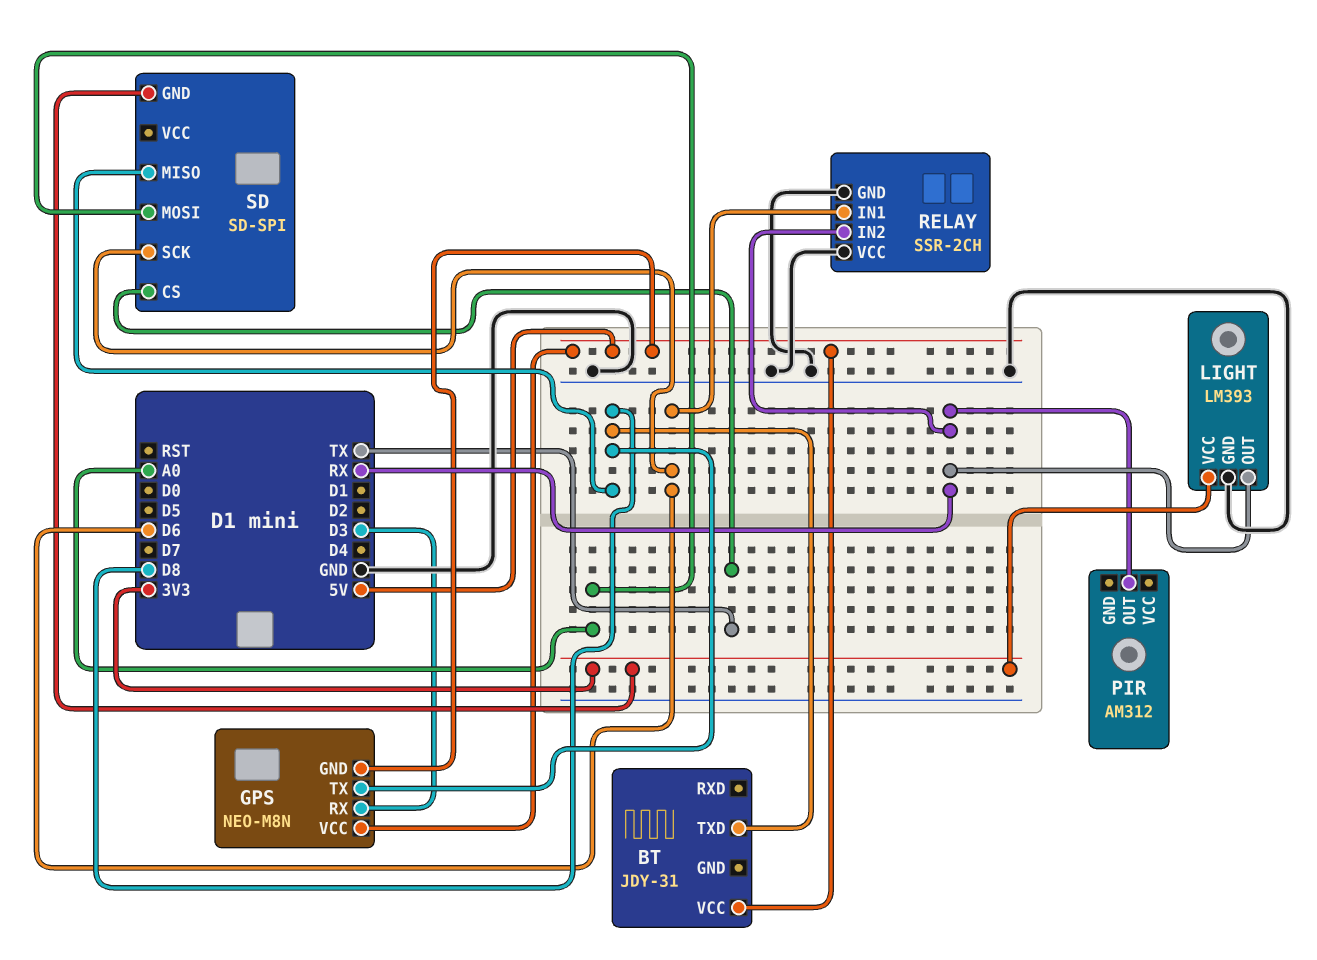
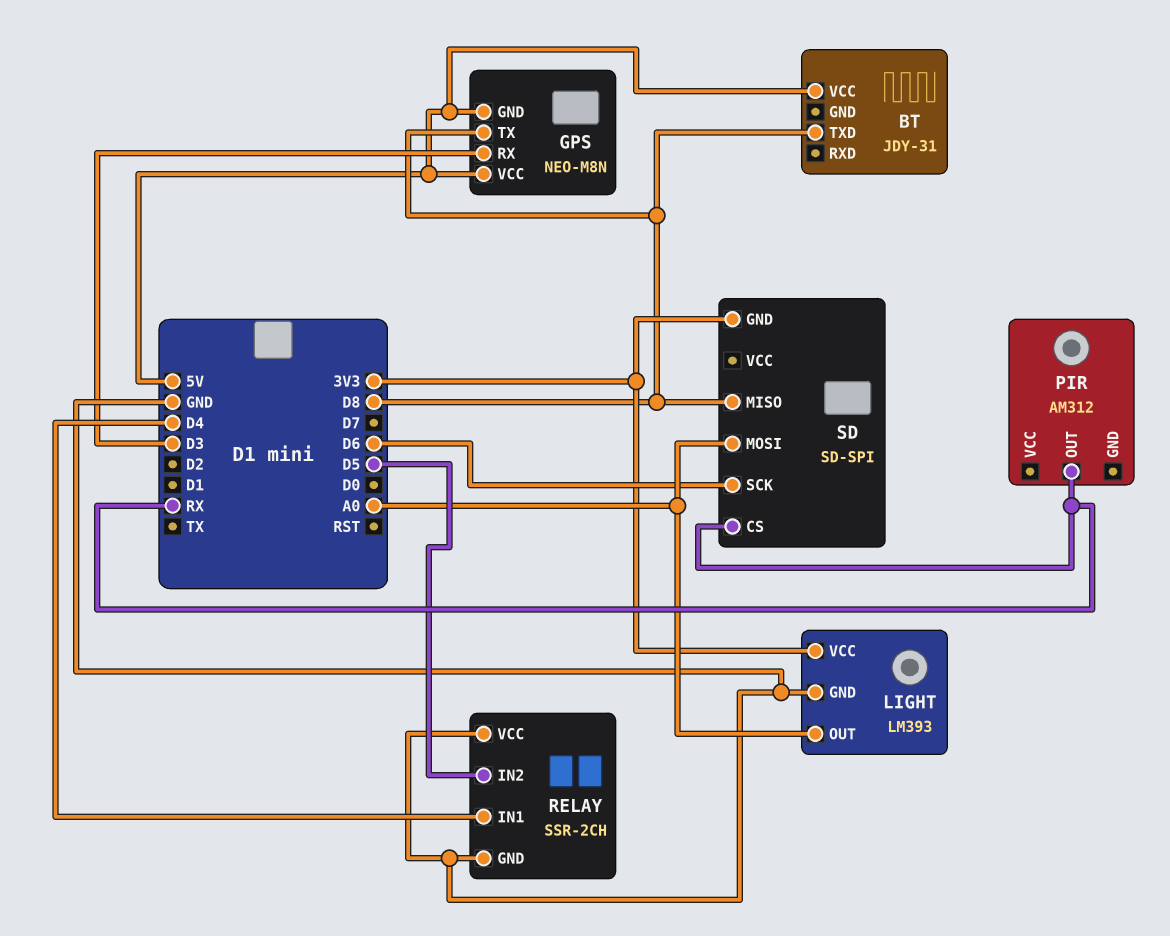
LIGHT pin OUT: RX -> A0
RELAY pin IN1: D6 -> D4
RELAY pin IN2: RX -> D5
SD pin CS: TX -> RX

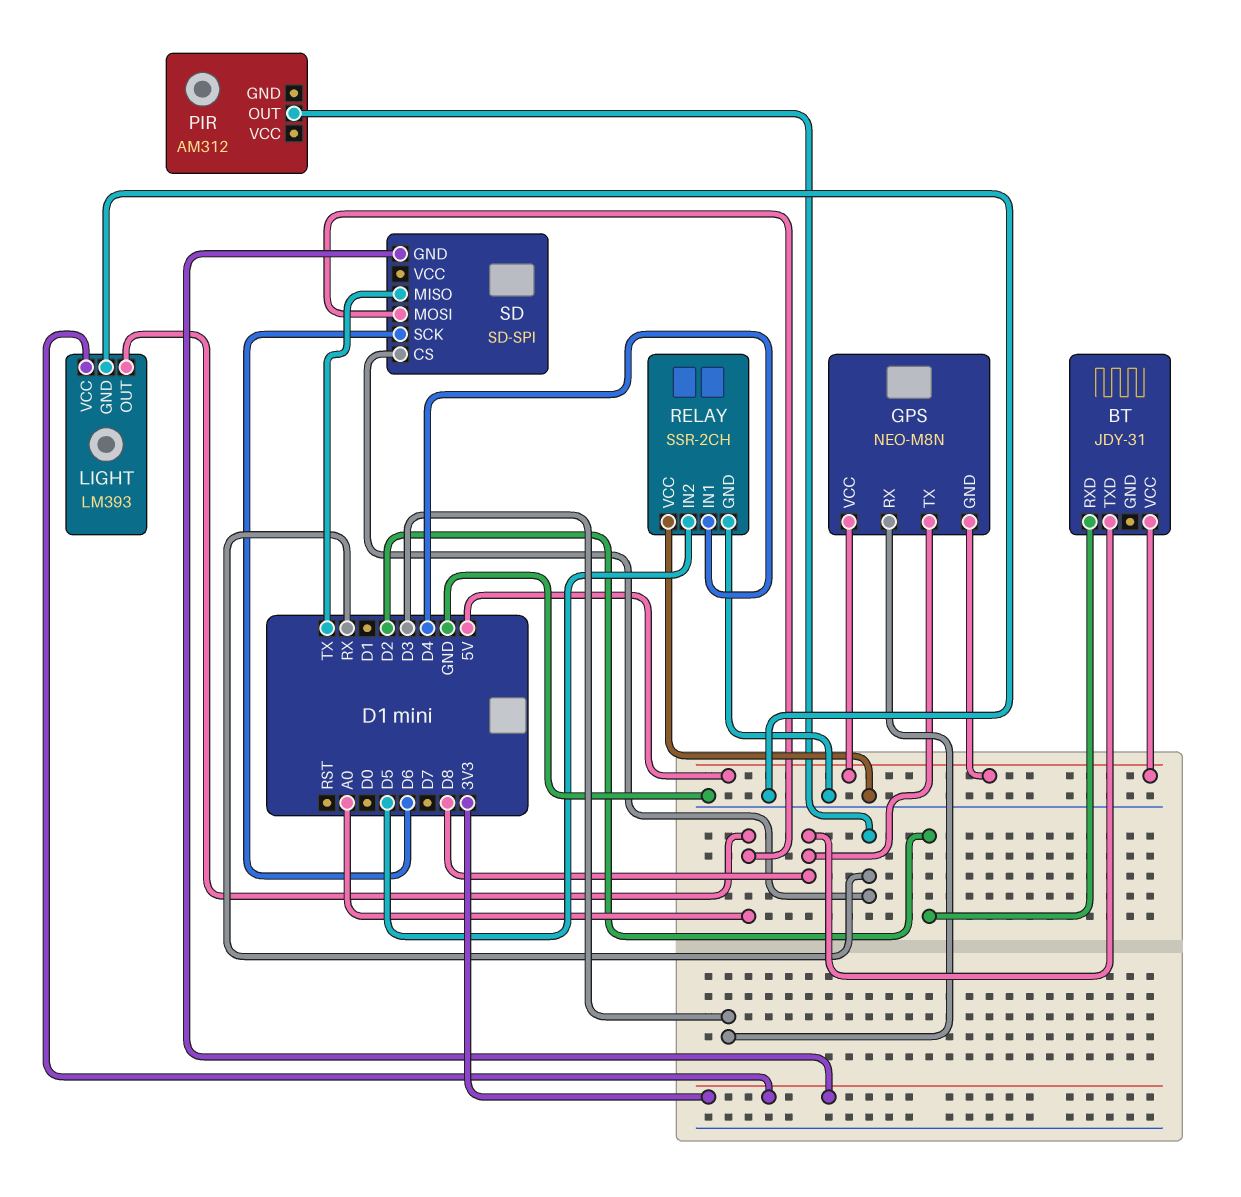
BT pin RXD: none -> D2
SD pin MISO: D8 -> TX

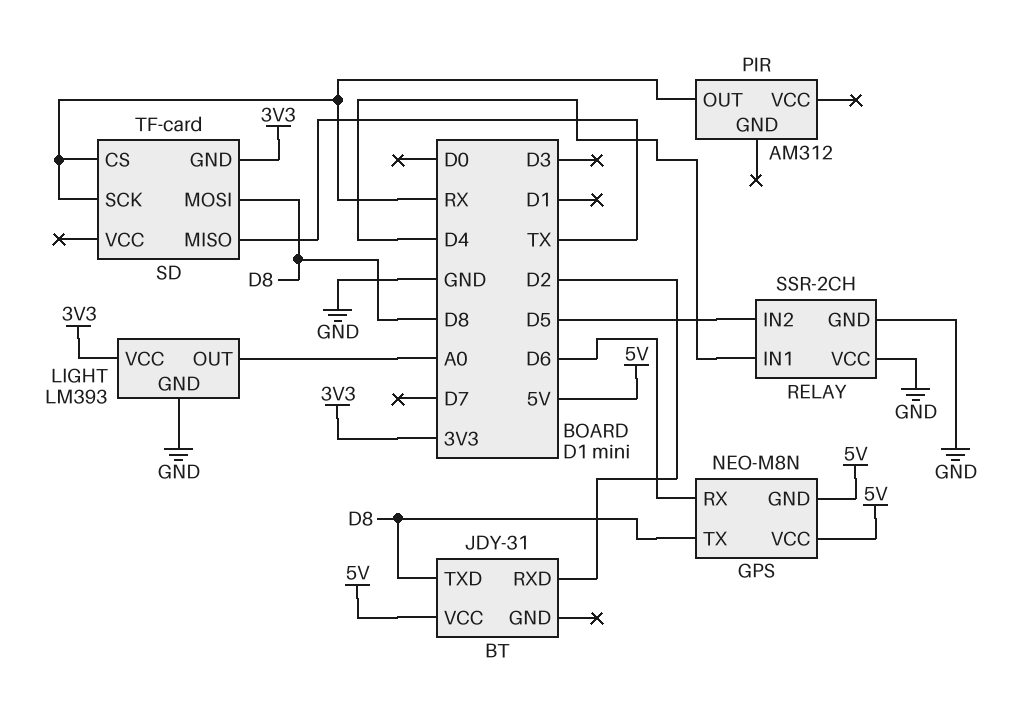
GPS pin RX: D3 -> D6
SD: SD-SPI -> TF-card
SD pin MOSI: A0 -> D8
SD pin SCK: D6 -> RX

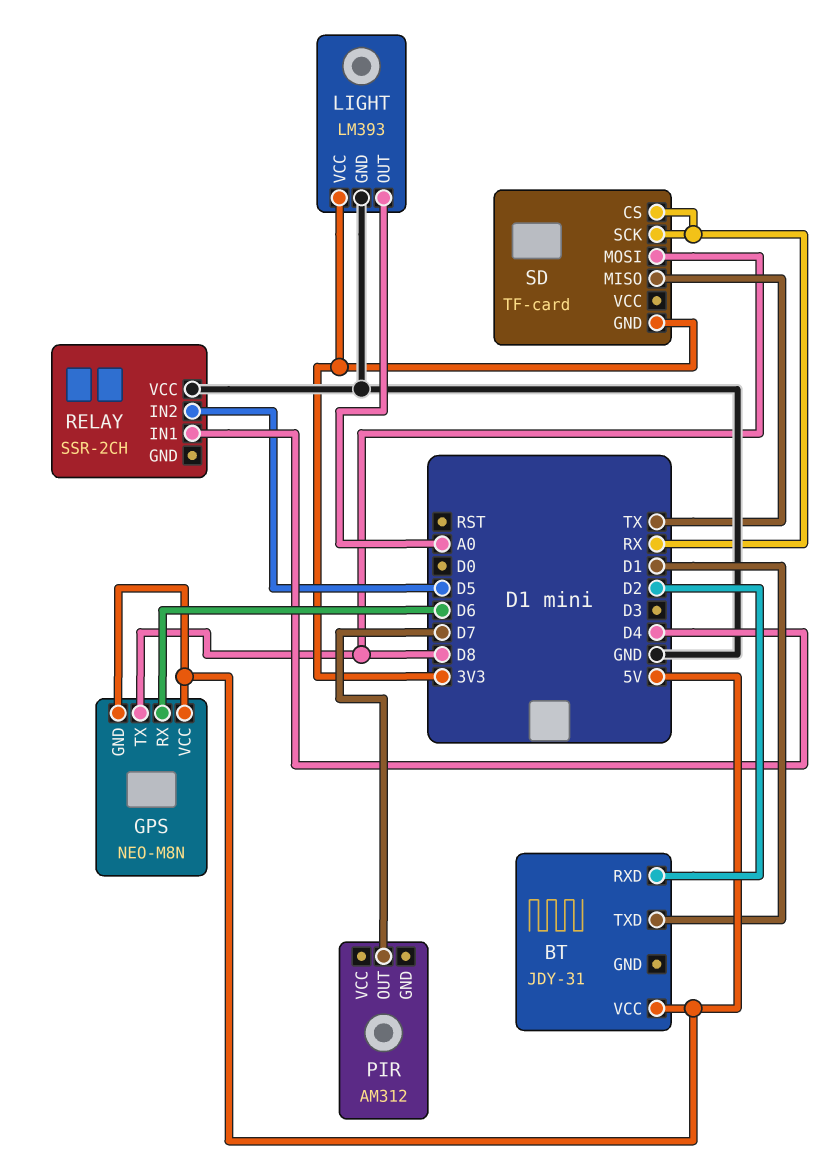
BT pin TXD: D8 -> D1
PIR pin OUT: RX -> D7
RELAY pin GND: GND -> none

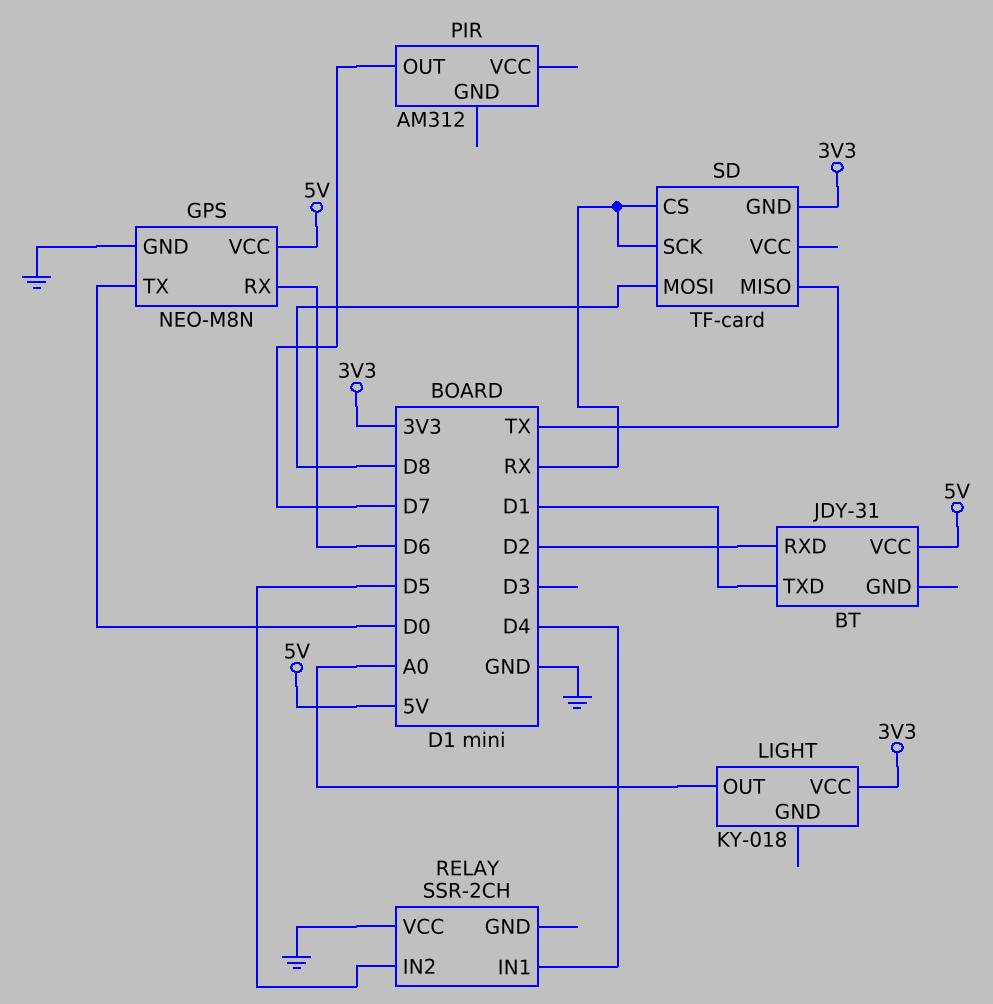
GPS pin GND: 5V -> GND
GPS pin TX: D8 -> D0
LIGHT: LM393 -> KY-018
LIGHT pin GND: GND -> none

